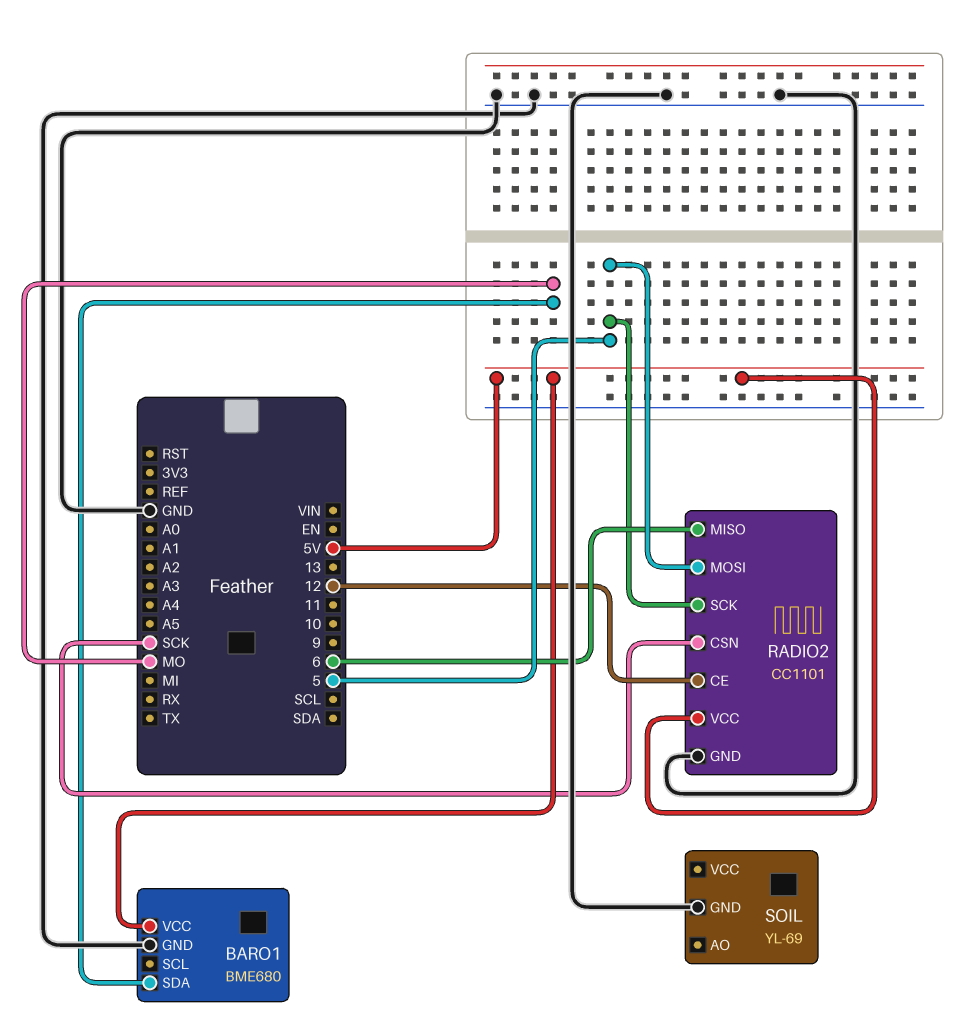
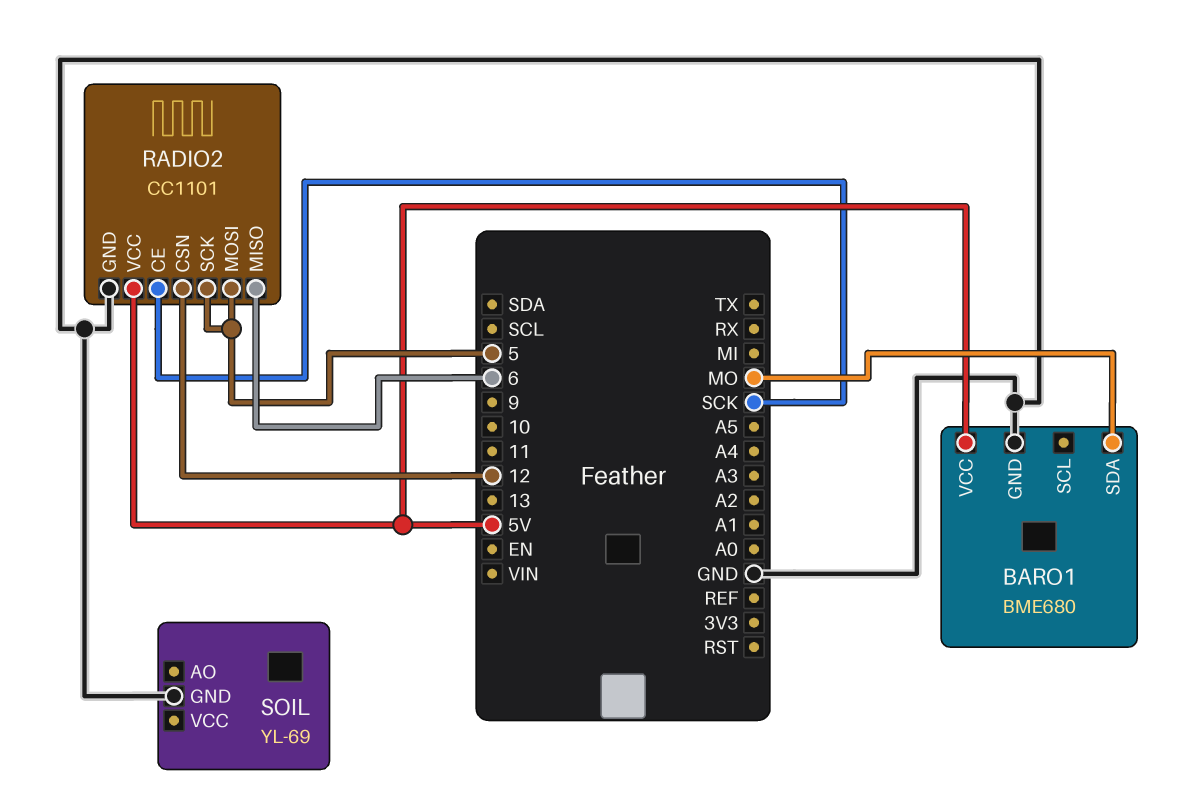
RADIO2 pin CE: 12 -> SCK
RADIO2 pin CSN: SCK -> 12

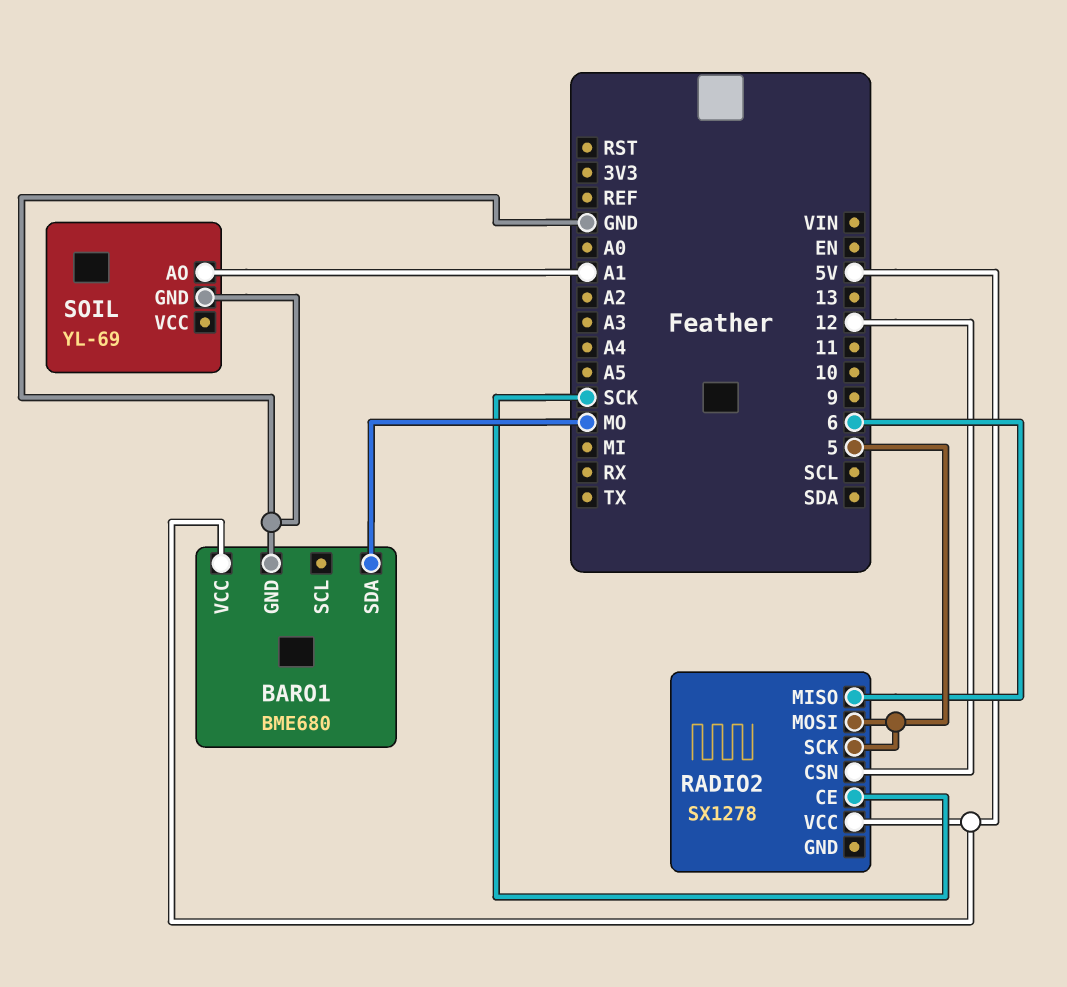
RADIO2: CC1101 -> SX1278
RADIO2 pin GND: GND -> none
SOIL pin AO: none -> A1

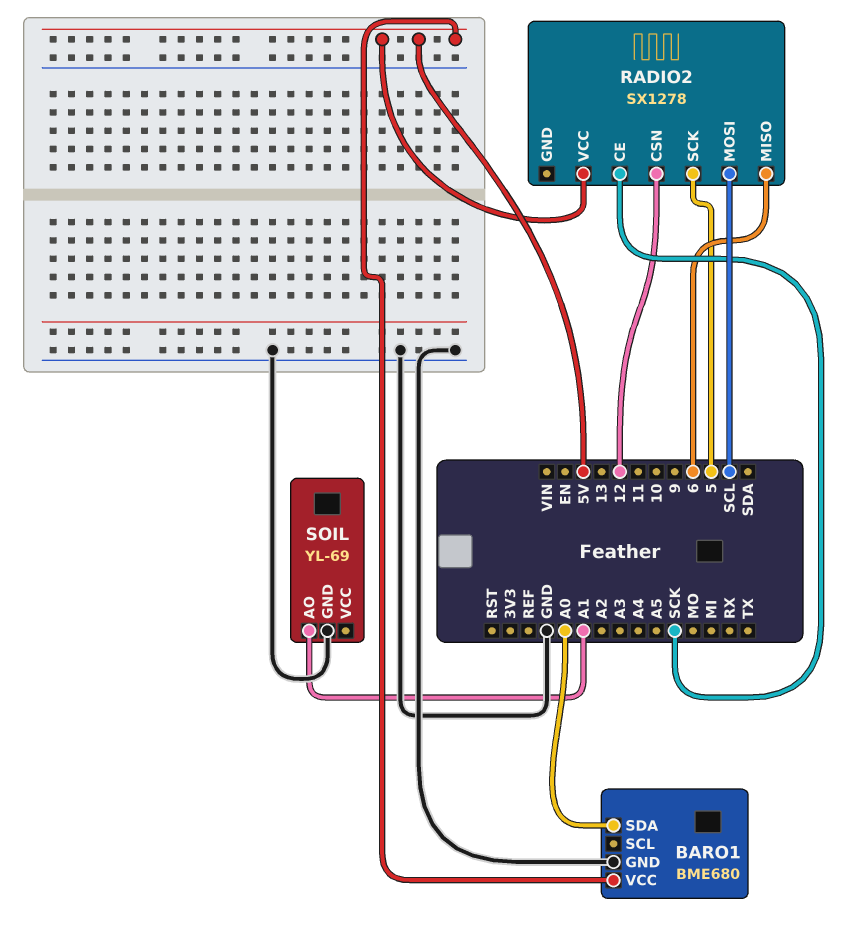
BARO1 pin SDA: MO -> A0
RADIO2 pin MOSI: 5 -> SCL

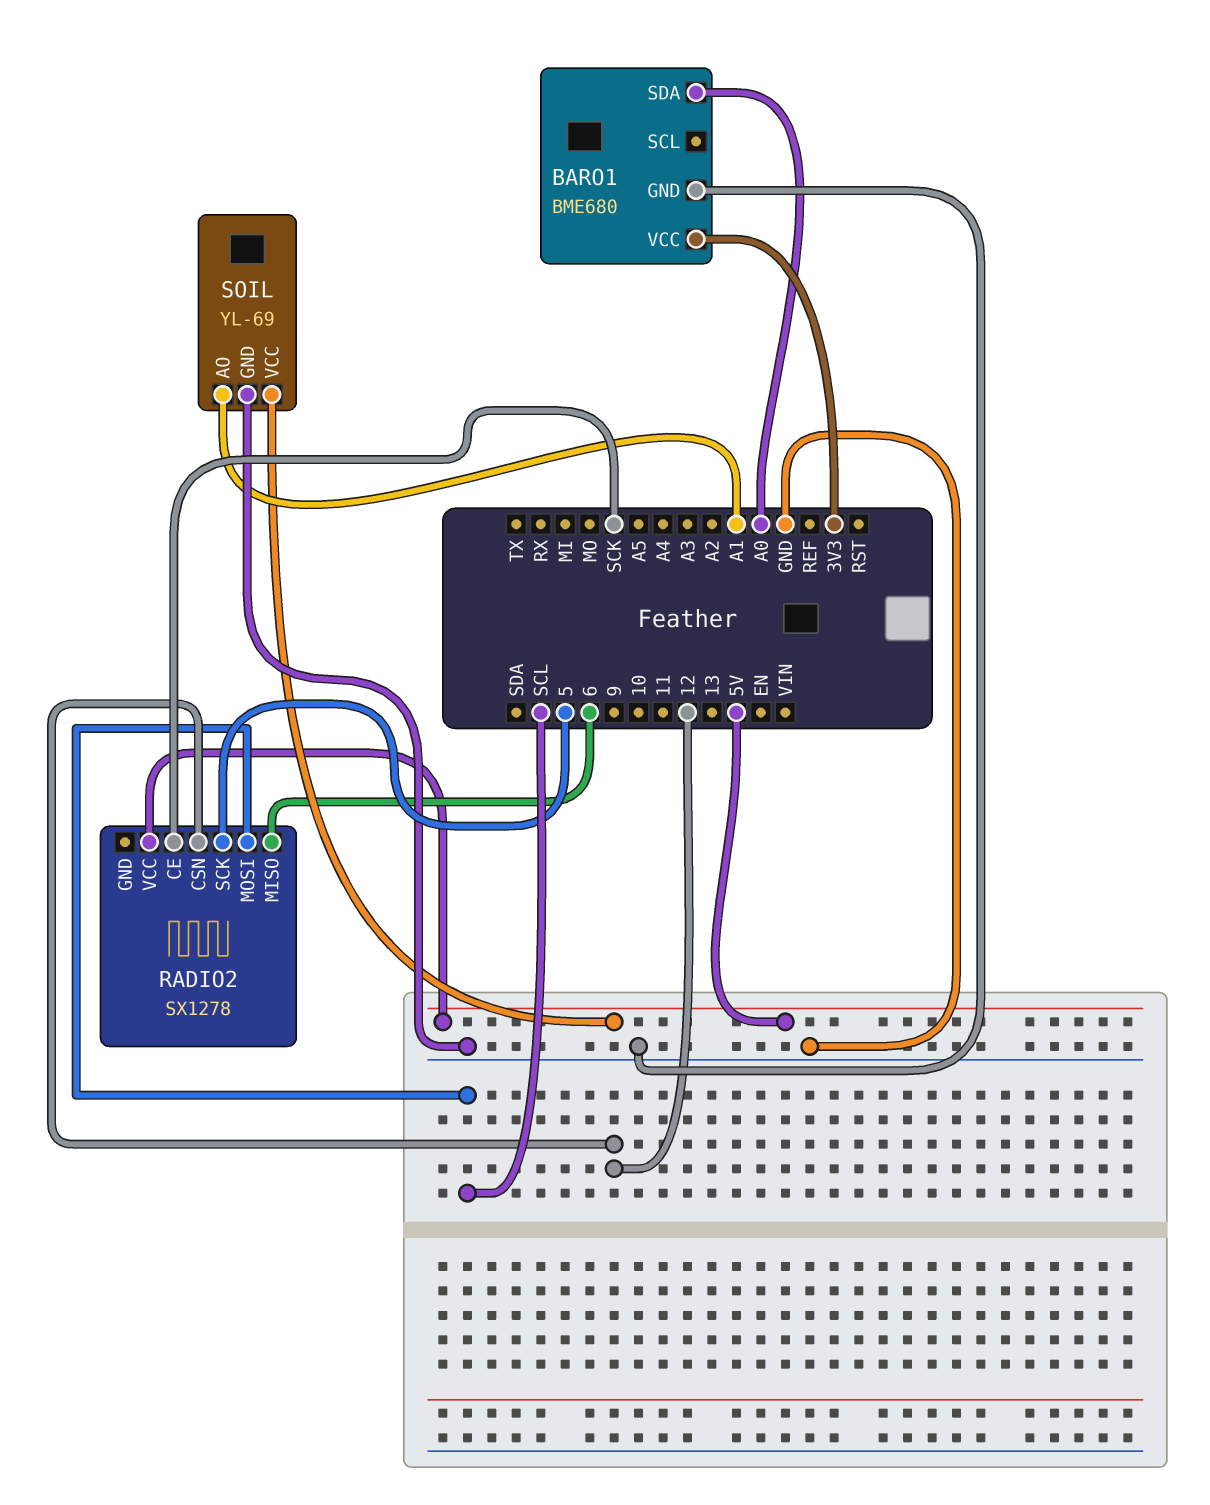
BARO1 pin VCC: 5V -> 3V3
SOIL pin VCC: none -> 5V

